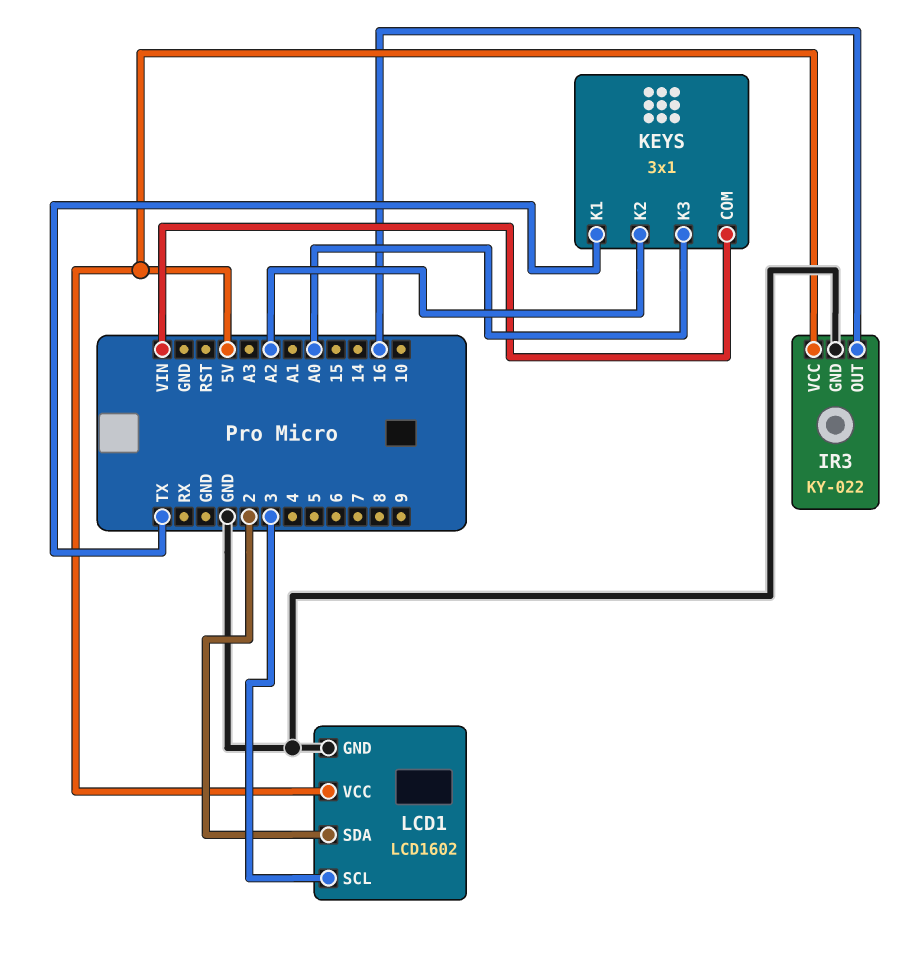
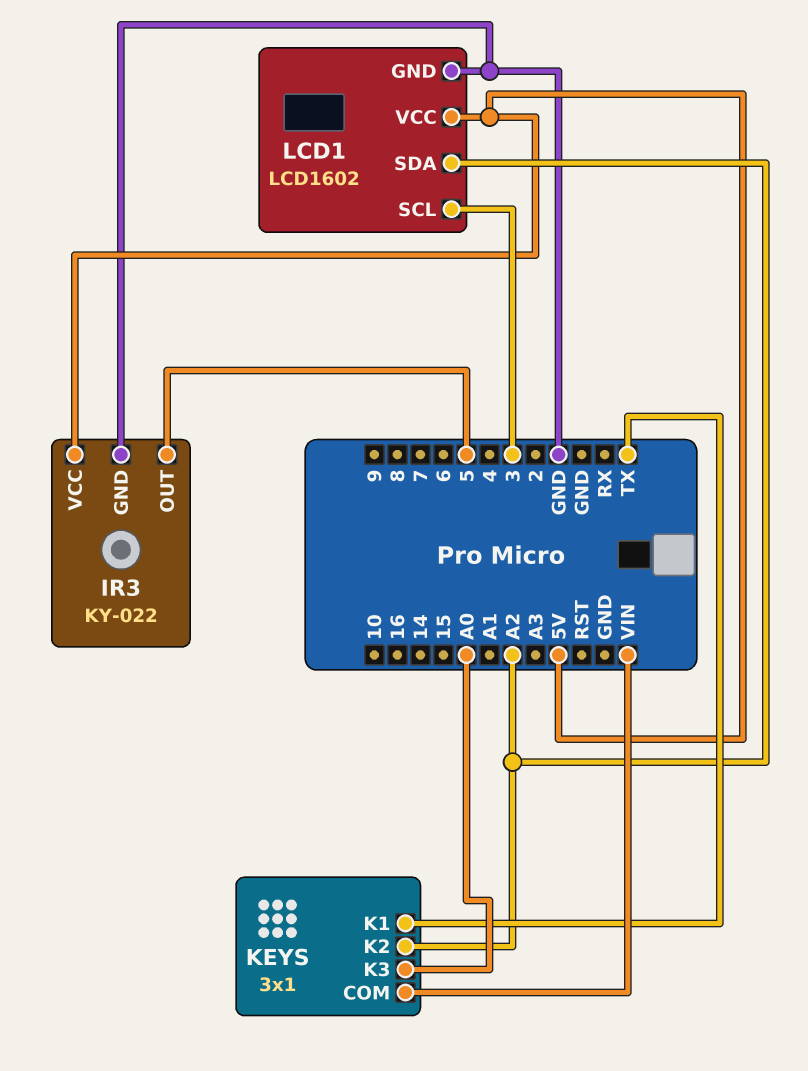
IR3 pin OUT: 16 -> 5
LCD1 pin SDA: 2 -> A2

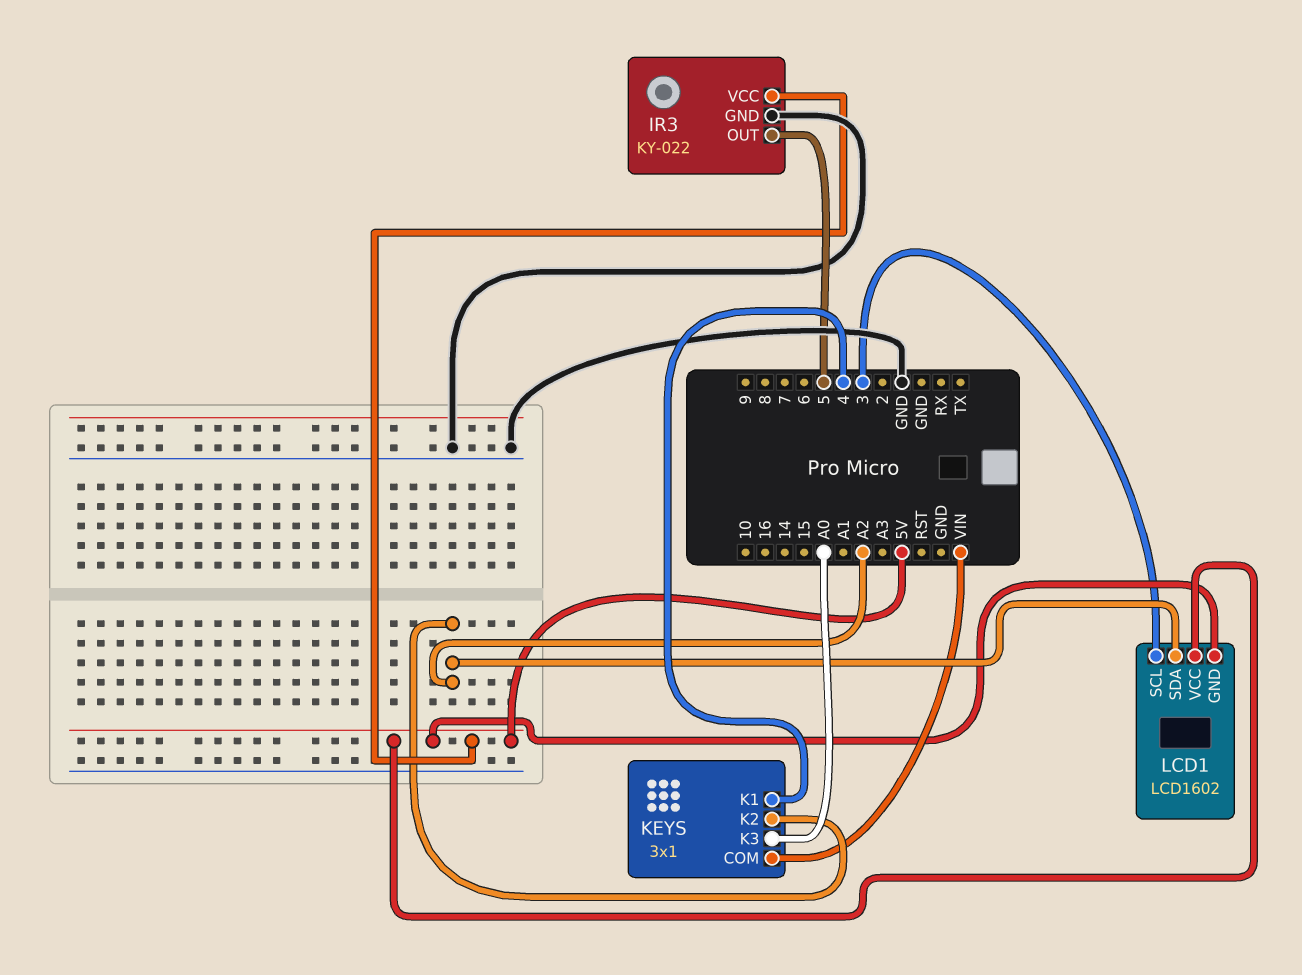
KEYS pin K1: TX -> 4
LCD1 pin GND: GND -> 5V

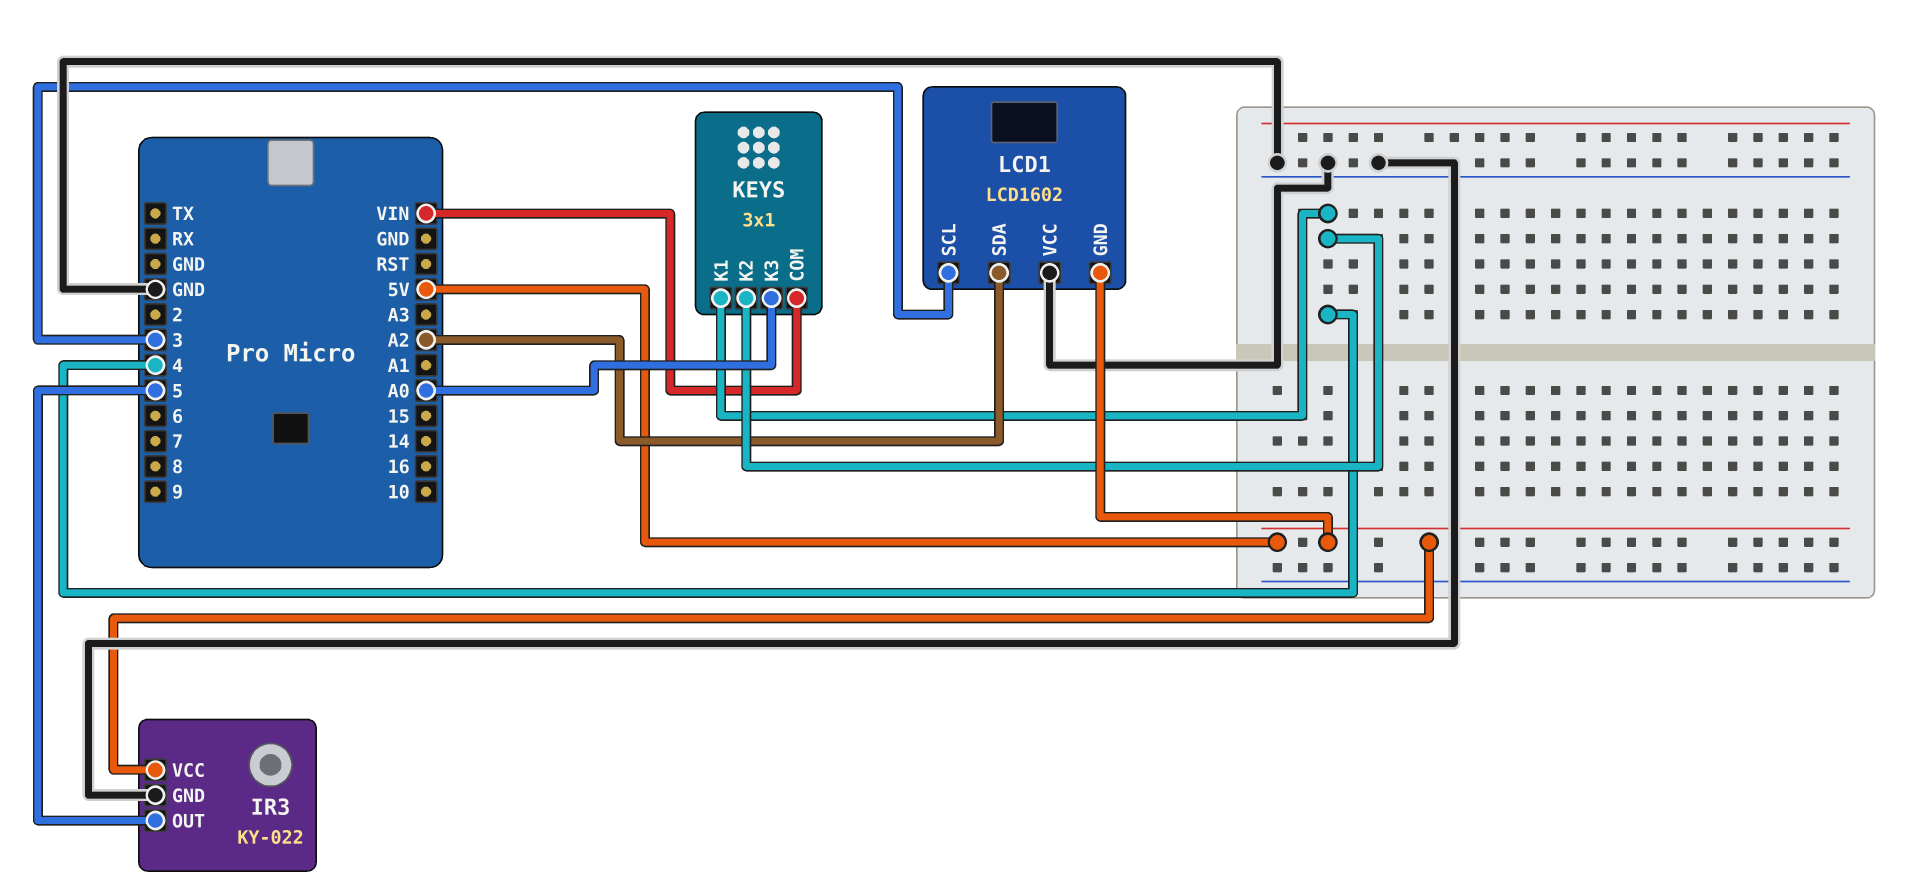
KEYS pin K2: A2 -> 4
LCD1 pin VCC: 5V -> GND

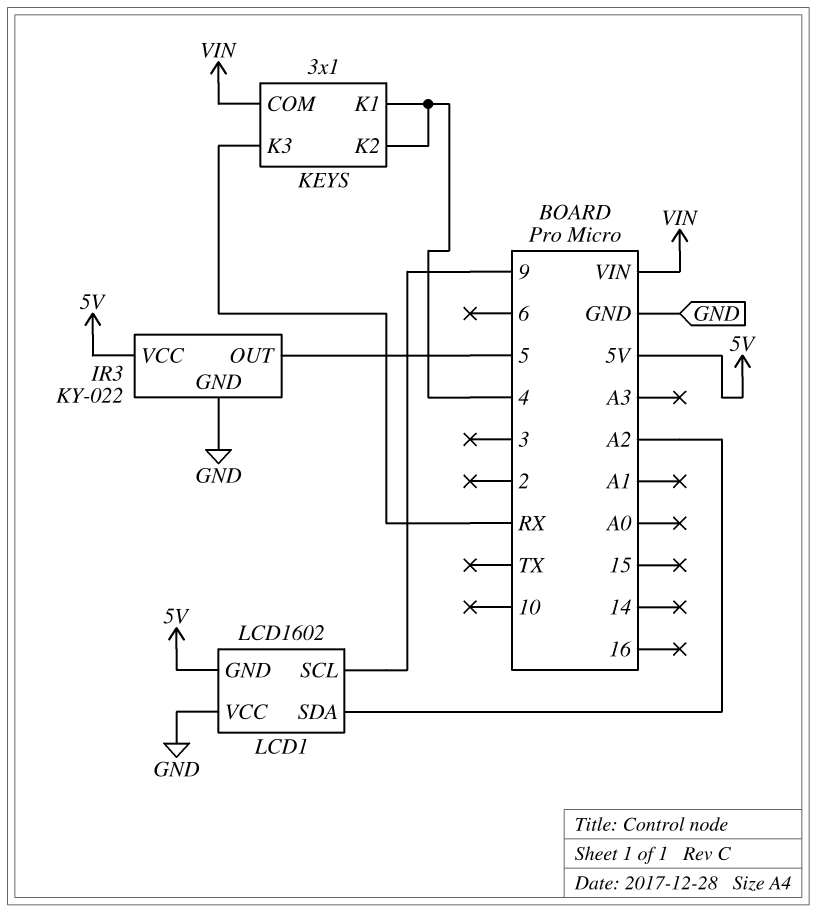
KEYS pin K3: A0 -> RX
LCD1 pin SCL: 3 -> 9

